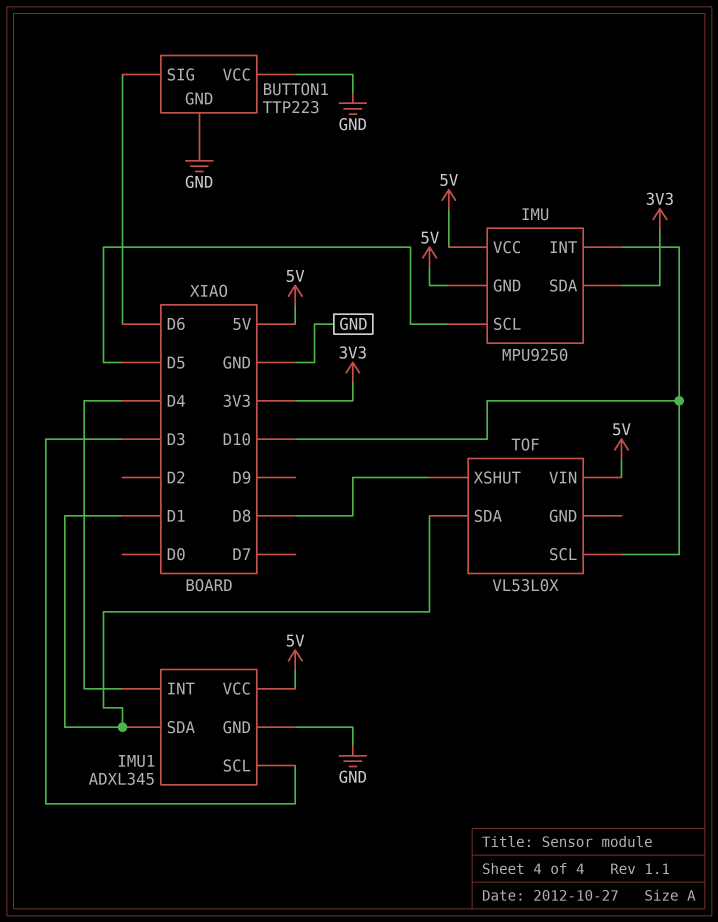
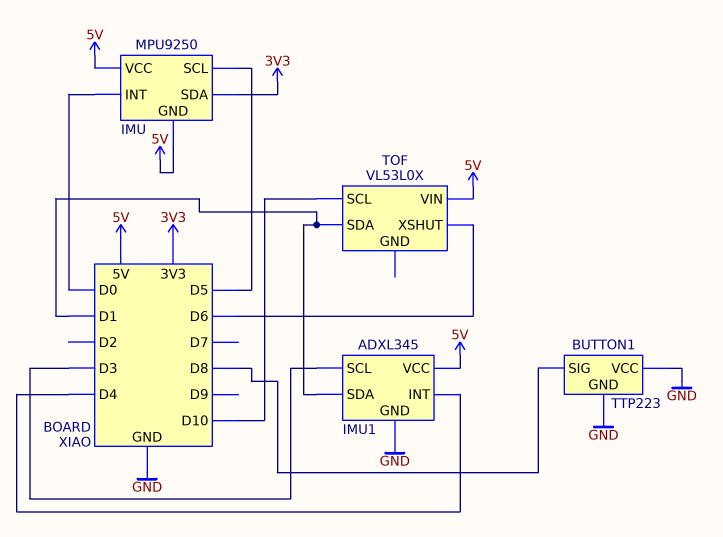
BUTTON1 pin SIG: D6 -> D8
IMU pin INT: D10 -> D0
TOF pin XSHUT: D8 -> D6

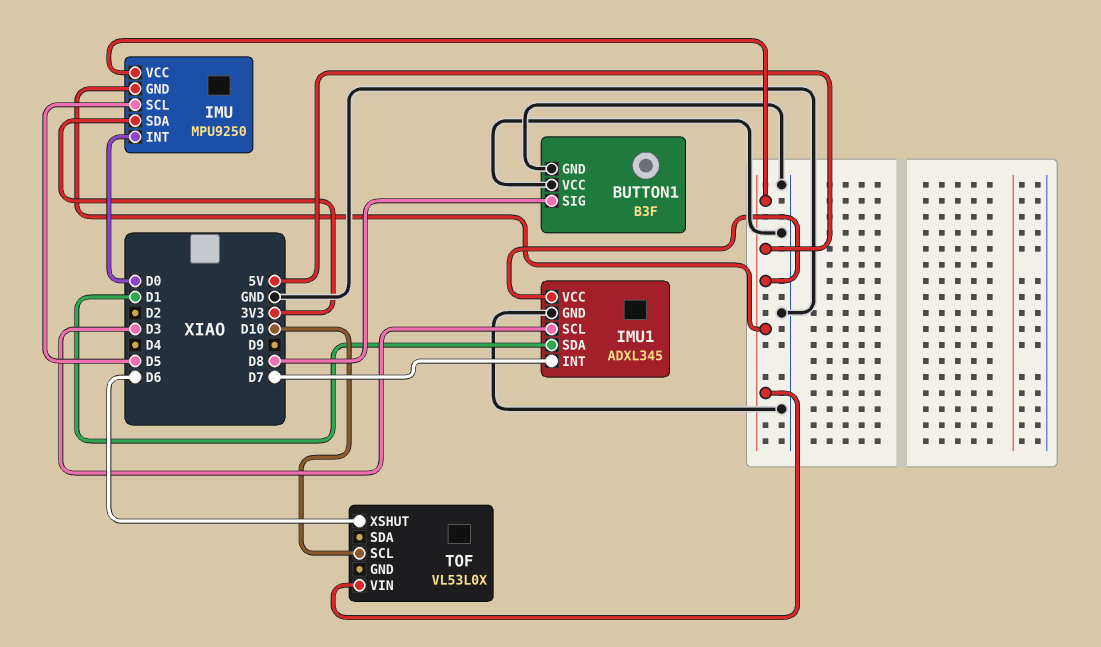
BUTTON1: TTP223 -> B3F
IMU1 pin INT: D4 -> D7
TOF pin SDA: D1 -> none

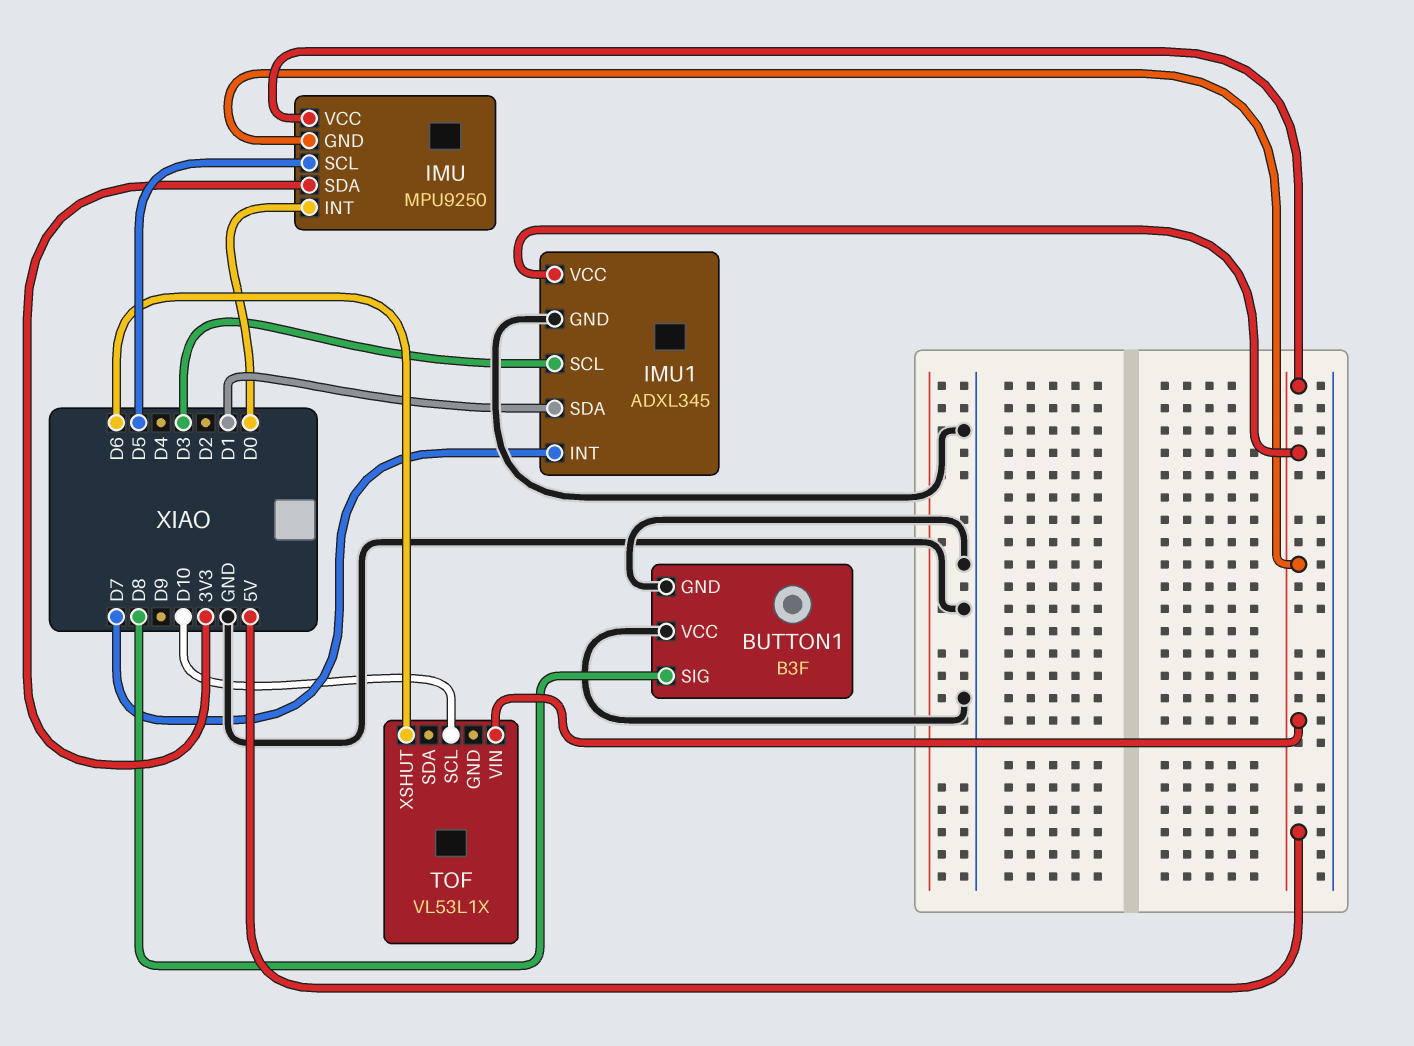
TOF: VL53L0X -> VL53L1X

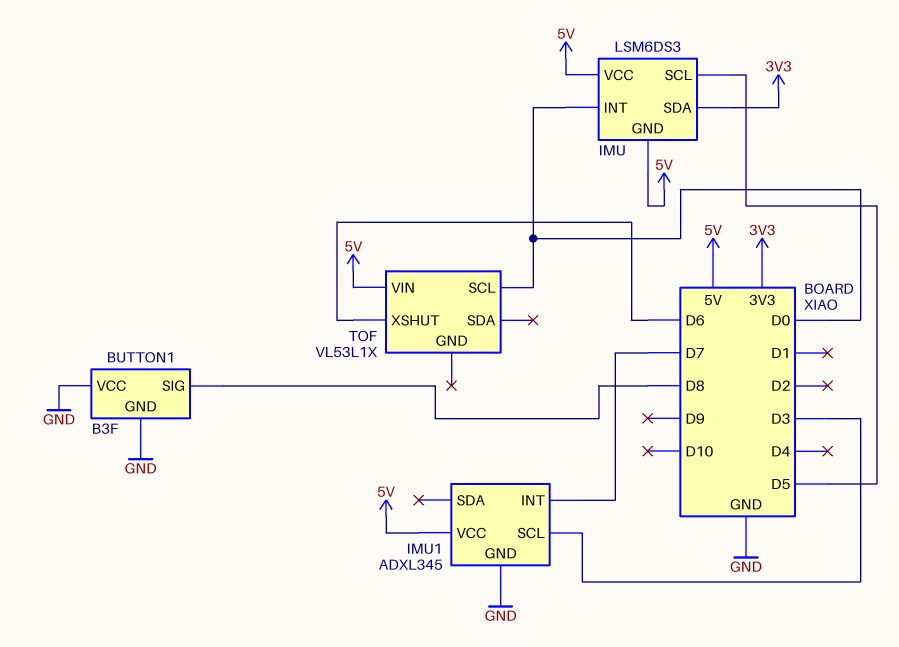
IMU: MPU9250 -> LSM6DS3
IMU1 pin SDA: D1 -> none
TOF pin SCL: D10 -> D0

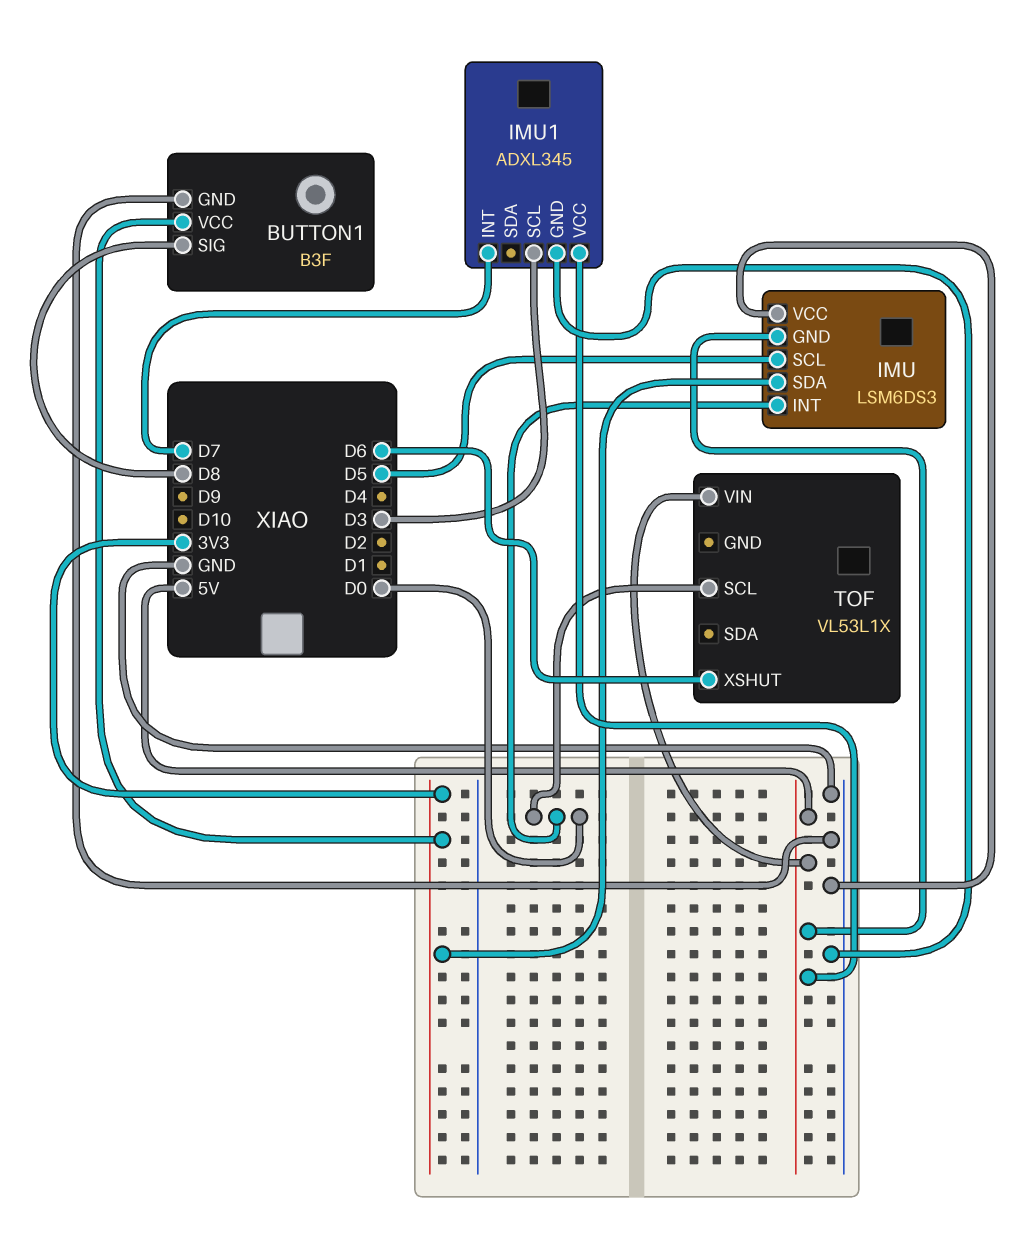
BUTTON1 pin VCC: GND -> 3V3
IMU pin VCC: 5V -> GND

